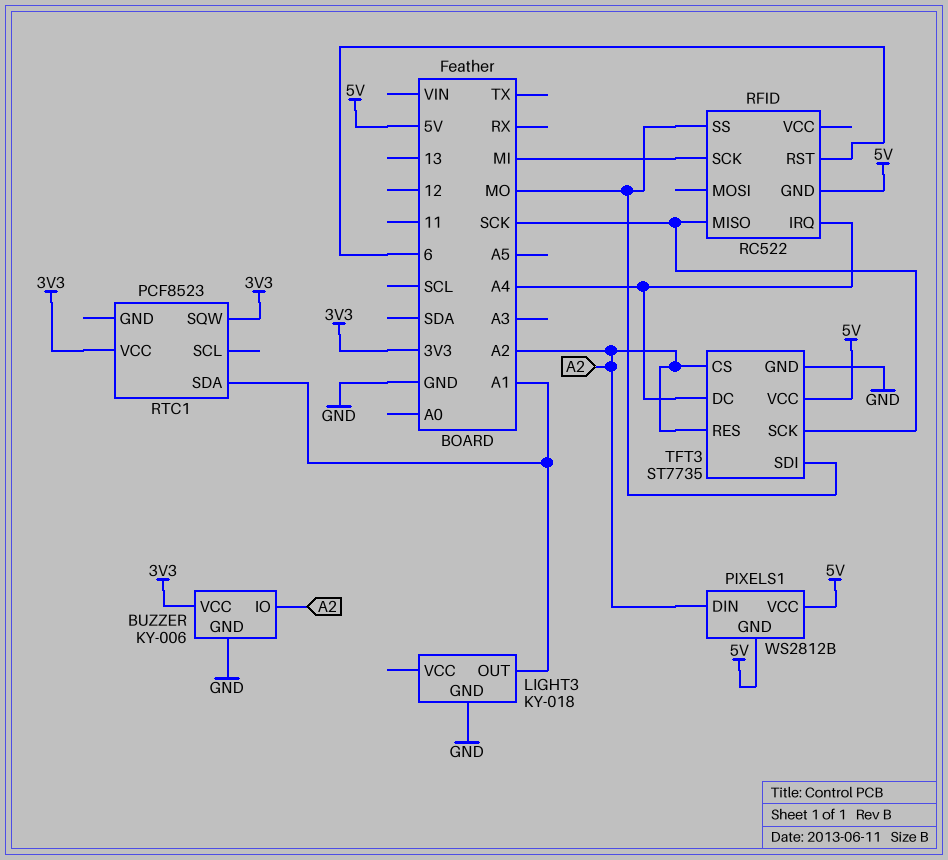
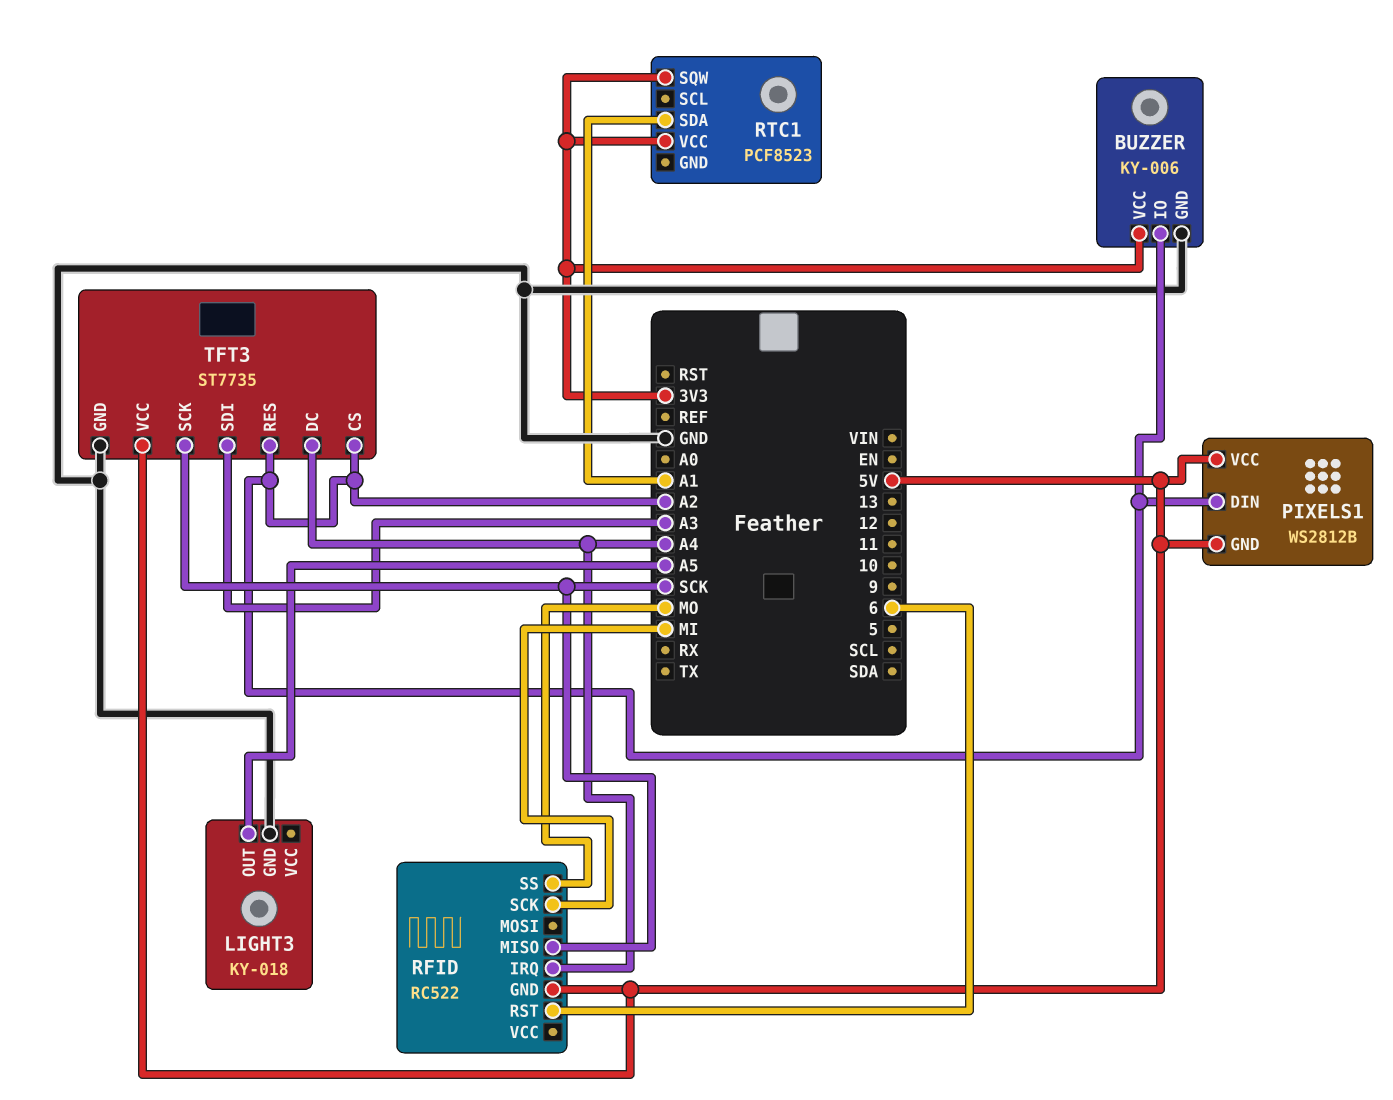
LIGHT3 pin OUT: A1 -> A5
TFT3 pin SDI: MO -> A3

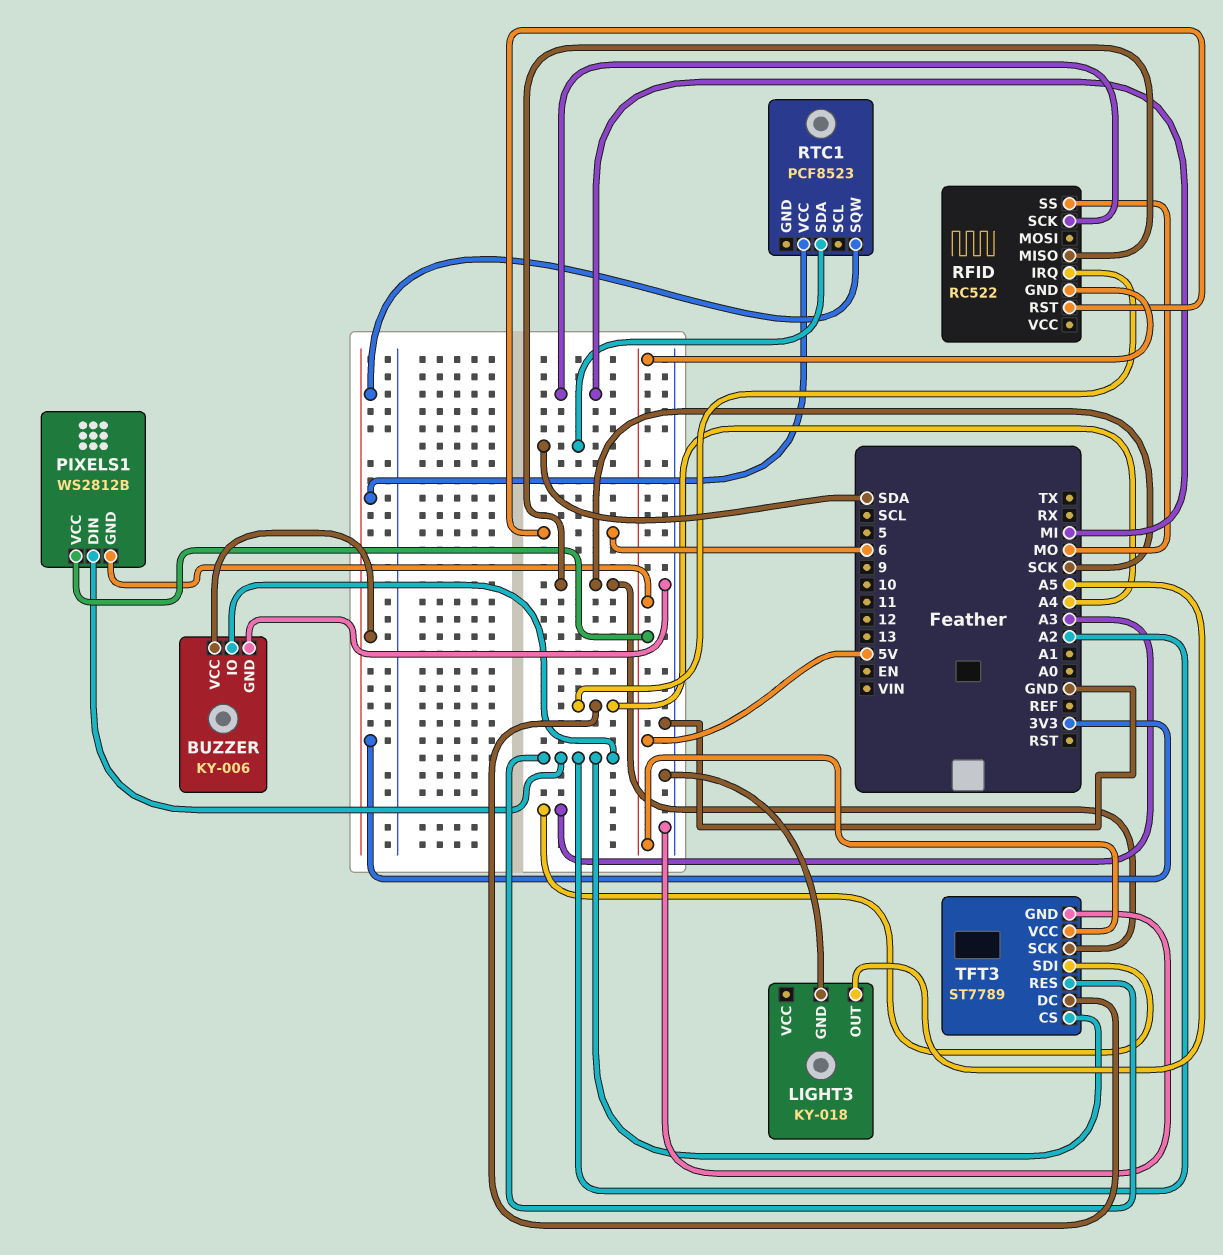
RTC1 pin SDA: A1 -> SDA
TFT3: ST7735 -> ST7789

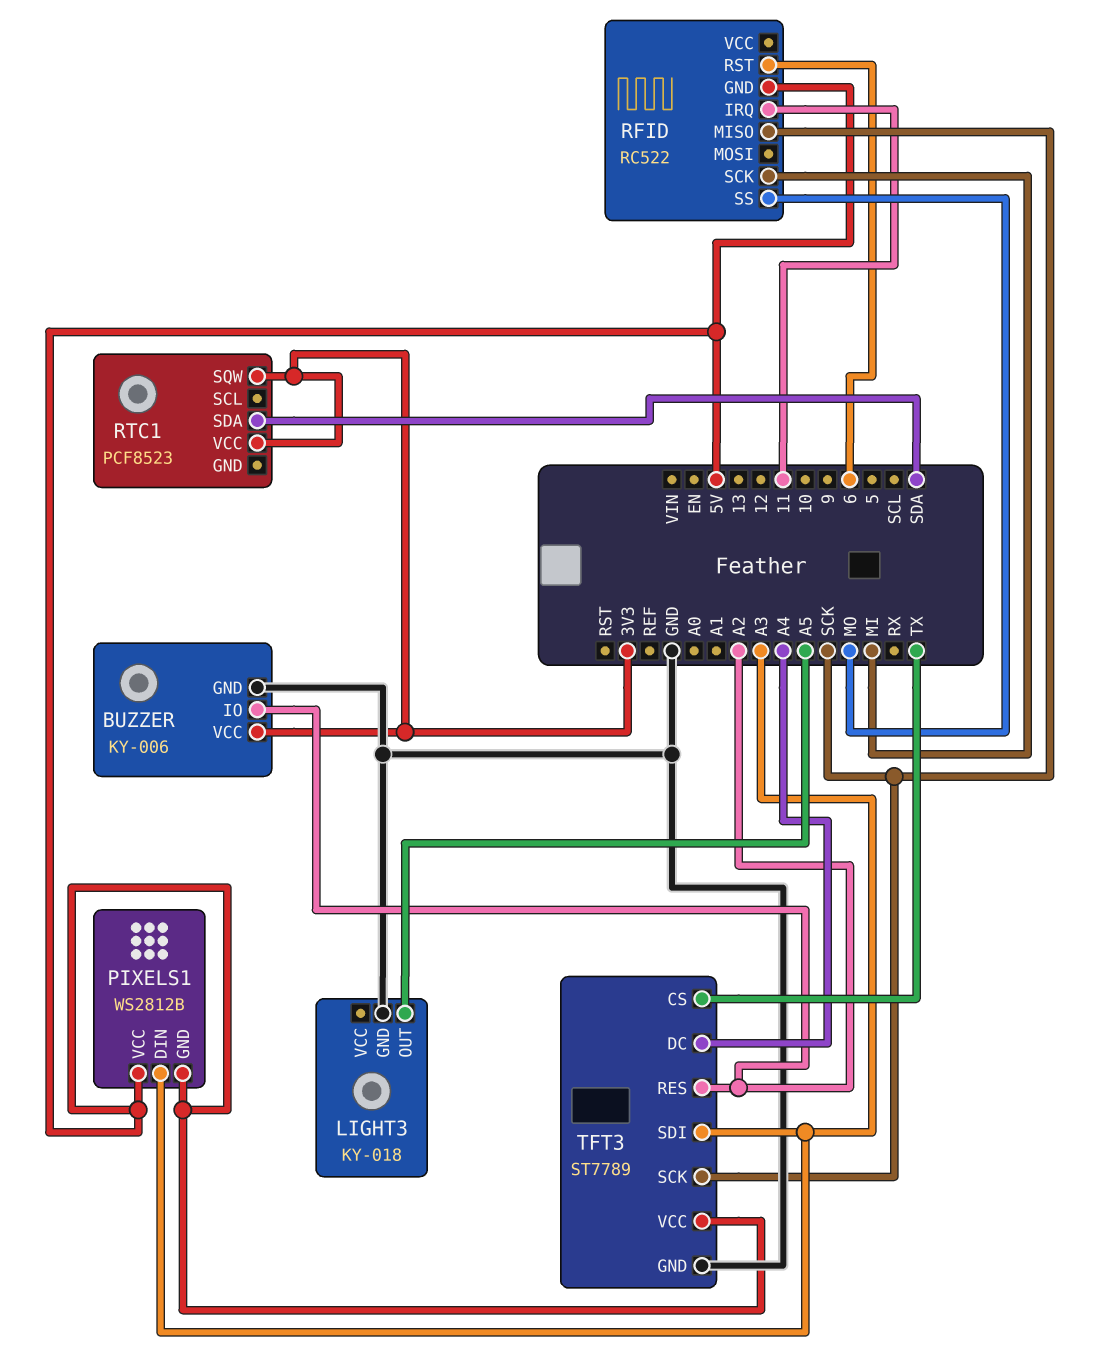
PIXELS1 pin DIN: A2 -> A3
RFID pin IRQ: A4 -> 11
TFT3 pin CS: A2 -> TX

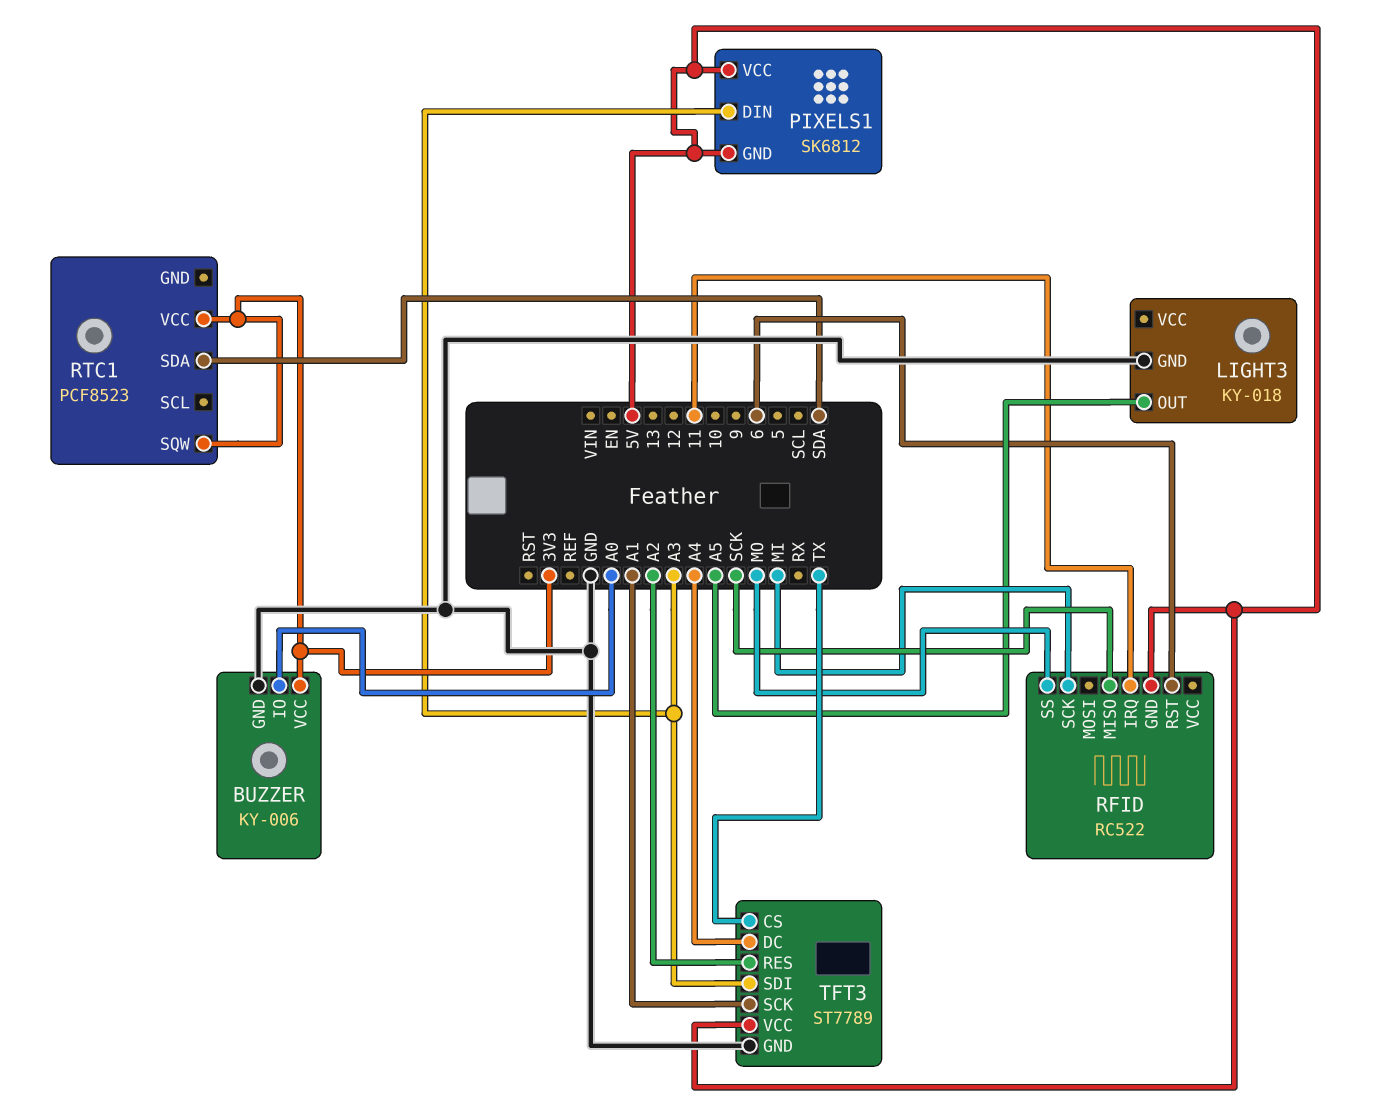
BUZZER pin IO: A2 -> A0
PIXELS1: WS2812B -> SK6812
TFT3 pin SCK: SCK -> A1

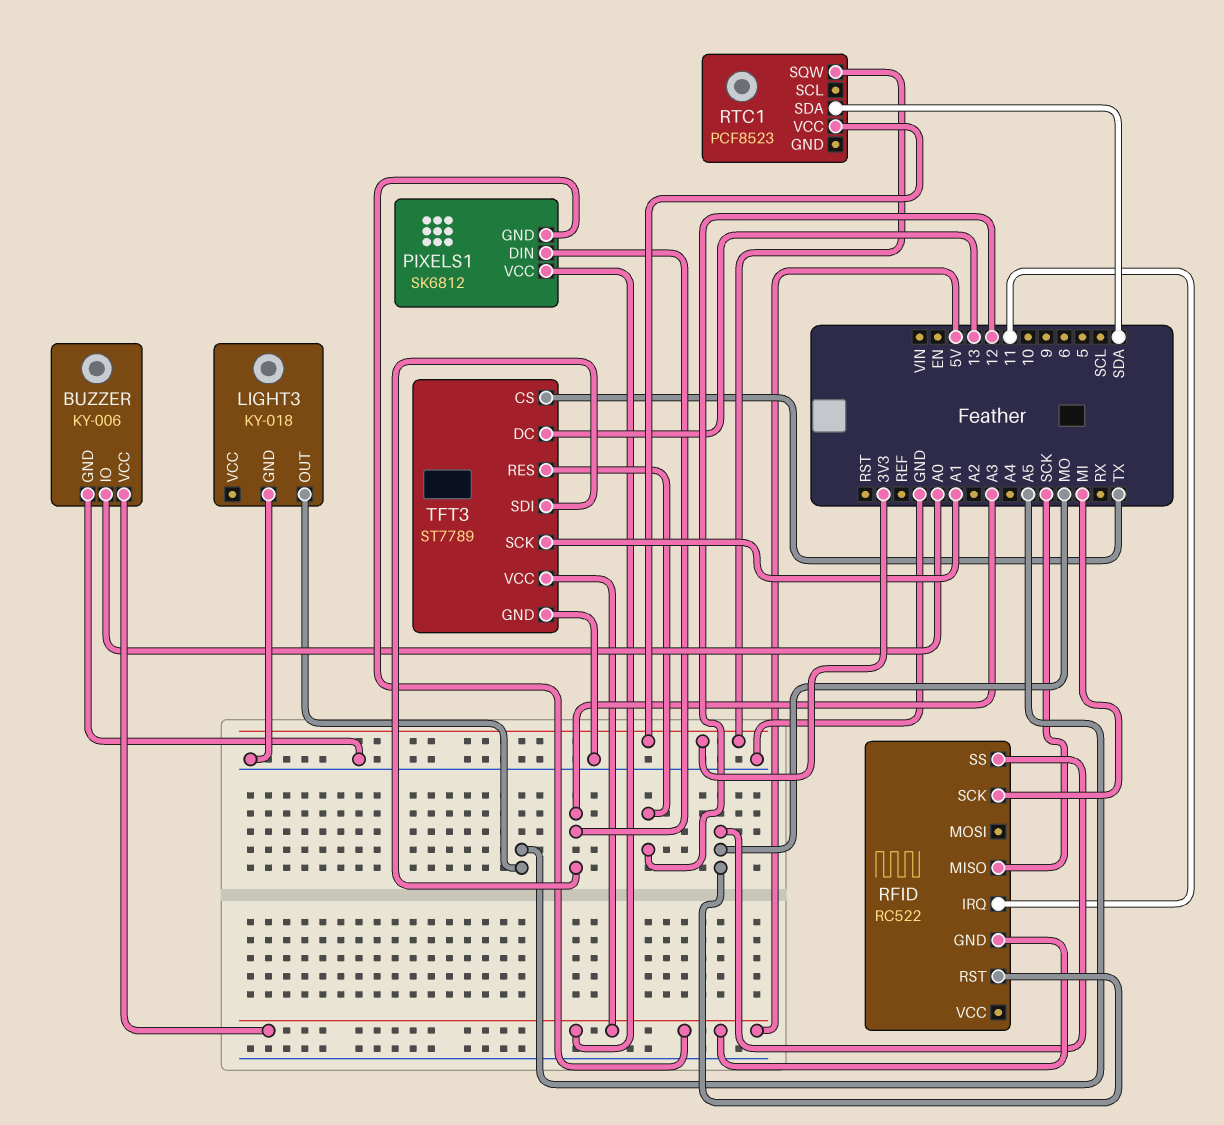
BUZZER pin VCC: 3V3 -> 5V
RFID pin RST: 6 -> MO
TFT3 pin DC: A4 -> 13
TFT3 pin RES: A2 -> 12

